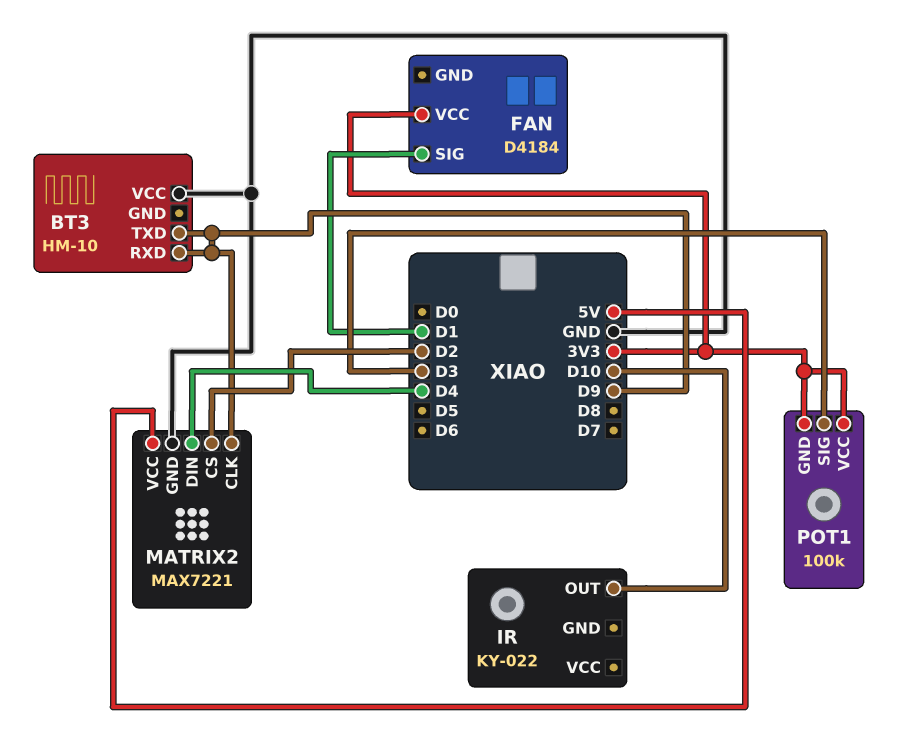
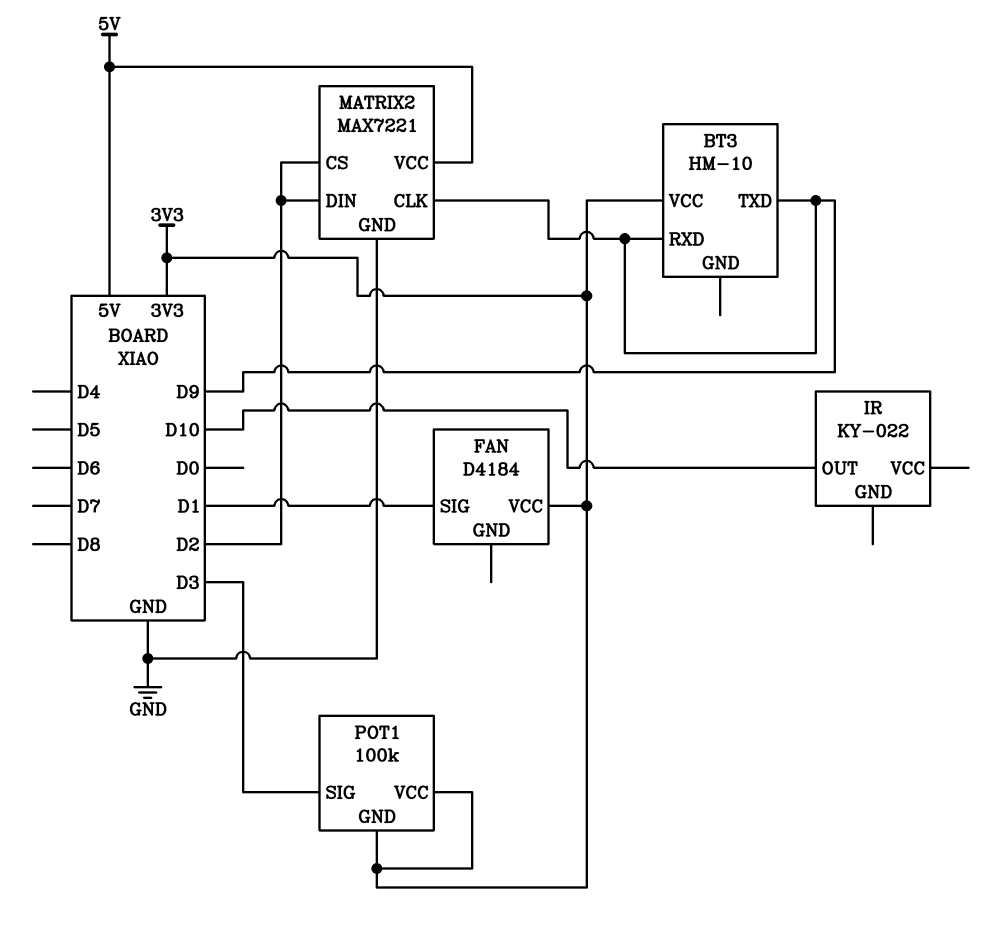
BT3 pin VCC: GND -> 3V3
MATRIX2 pin DIN: D4 -> D2

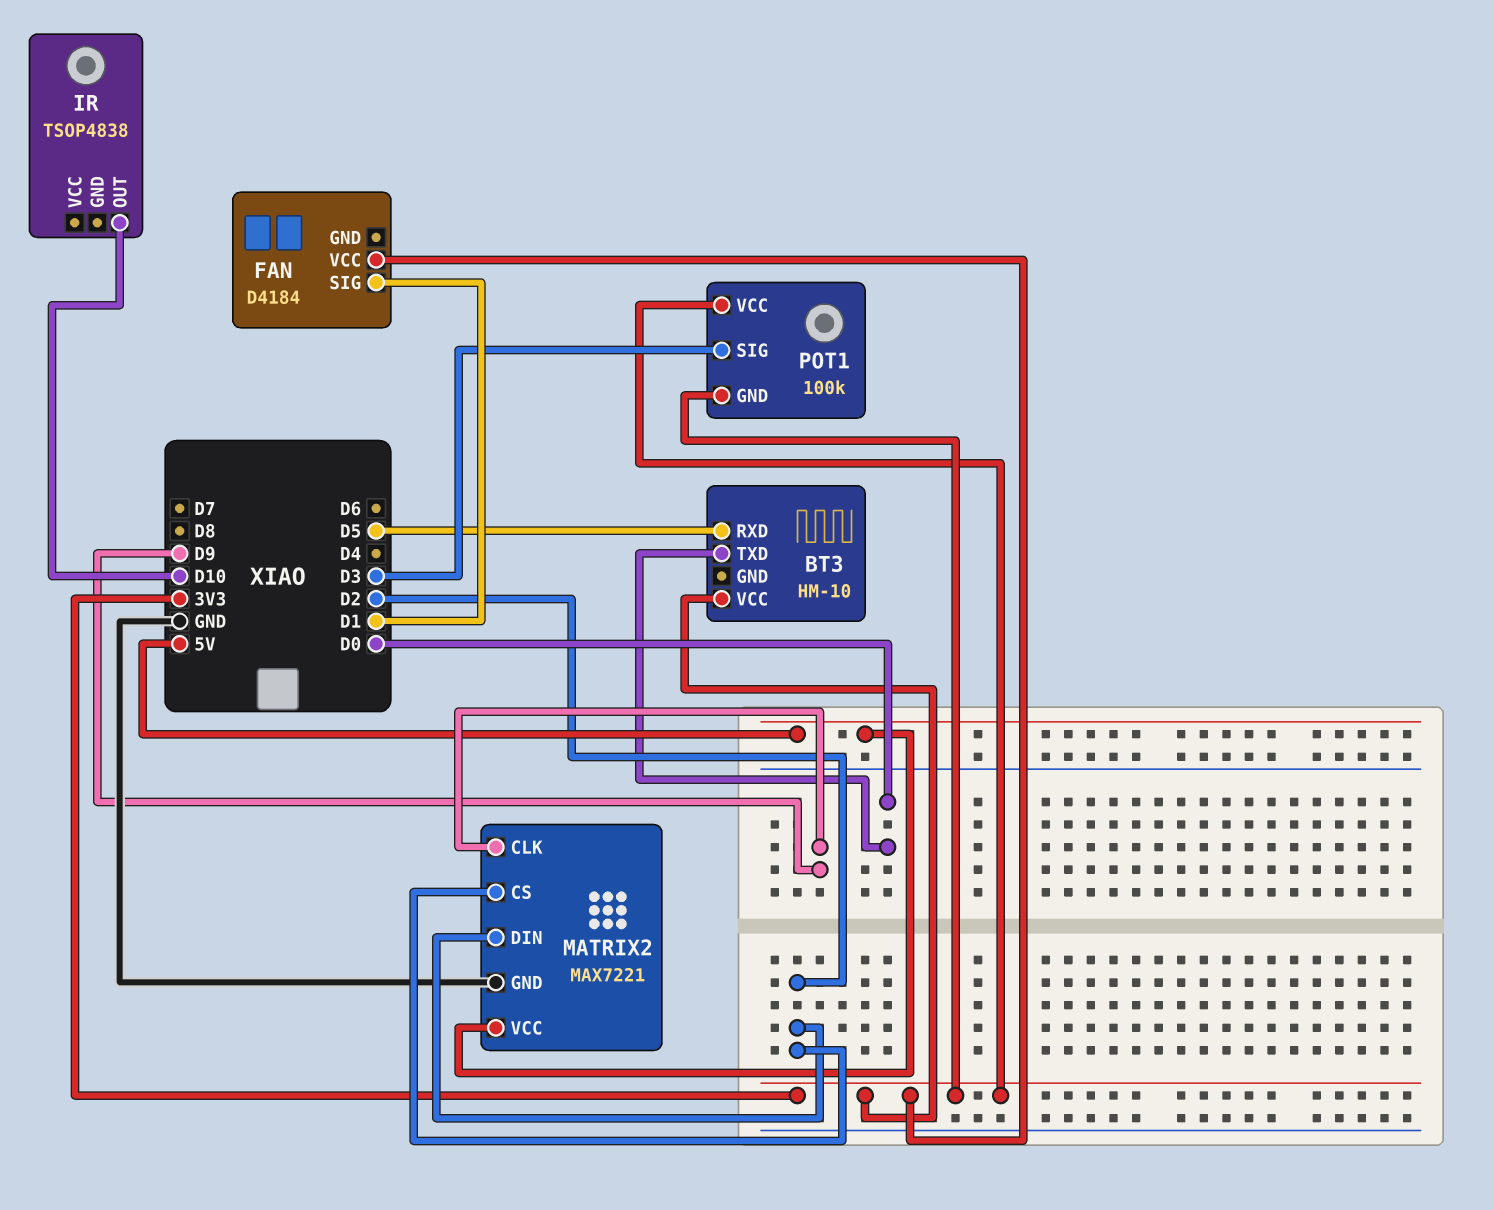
BT3 pin RXD: D9 -> D5
BT3 pin TXD: D9 -> D0
IR: KY-022 -> TSOP4838

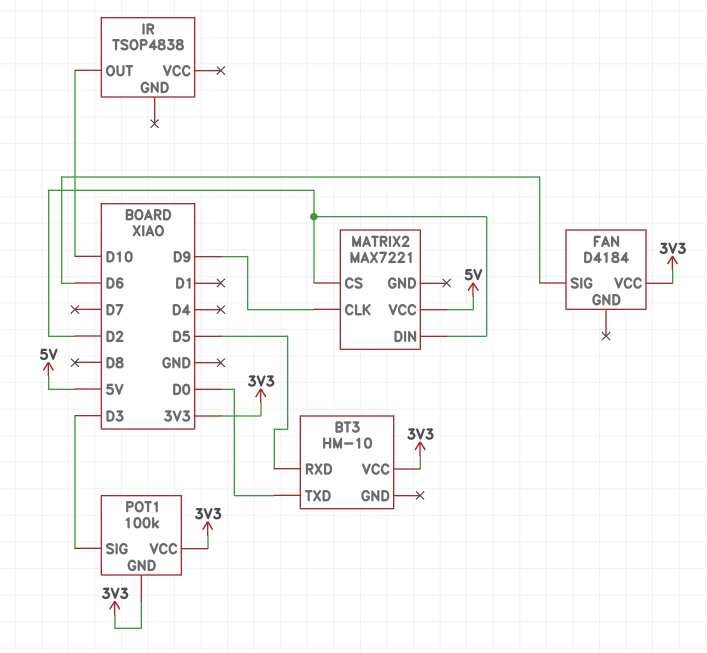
FAN pin SIG: D1 -> D6
MATRIX2 pin GND: GND -> none

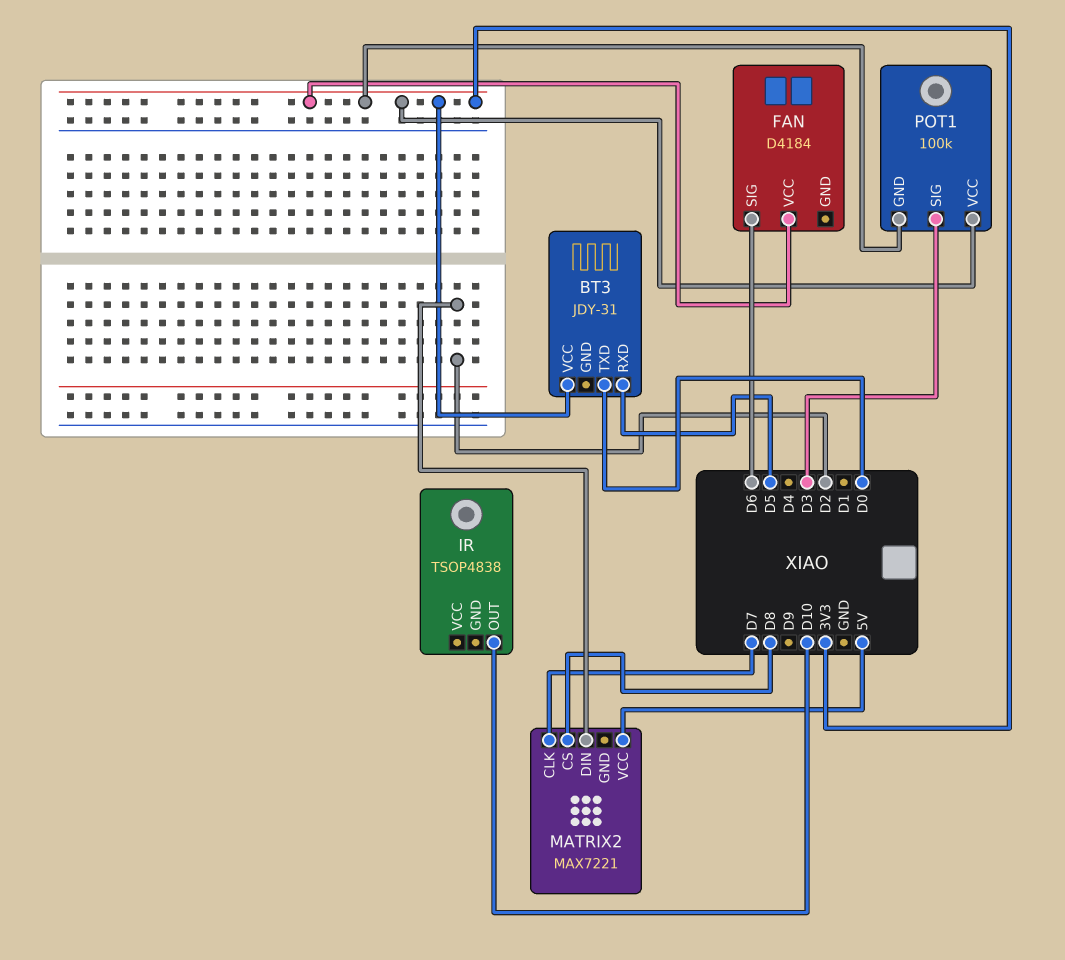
BT3: HM-10 -> JDY-31
MATRIX2 pin CLK: D9 -> D7
MATRIX2 pin CS: D2 -> D8

